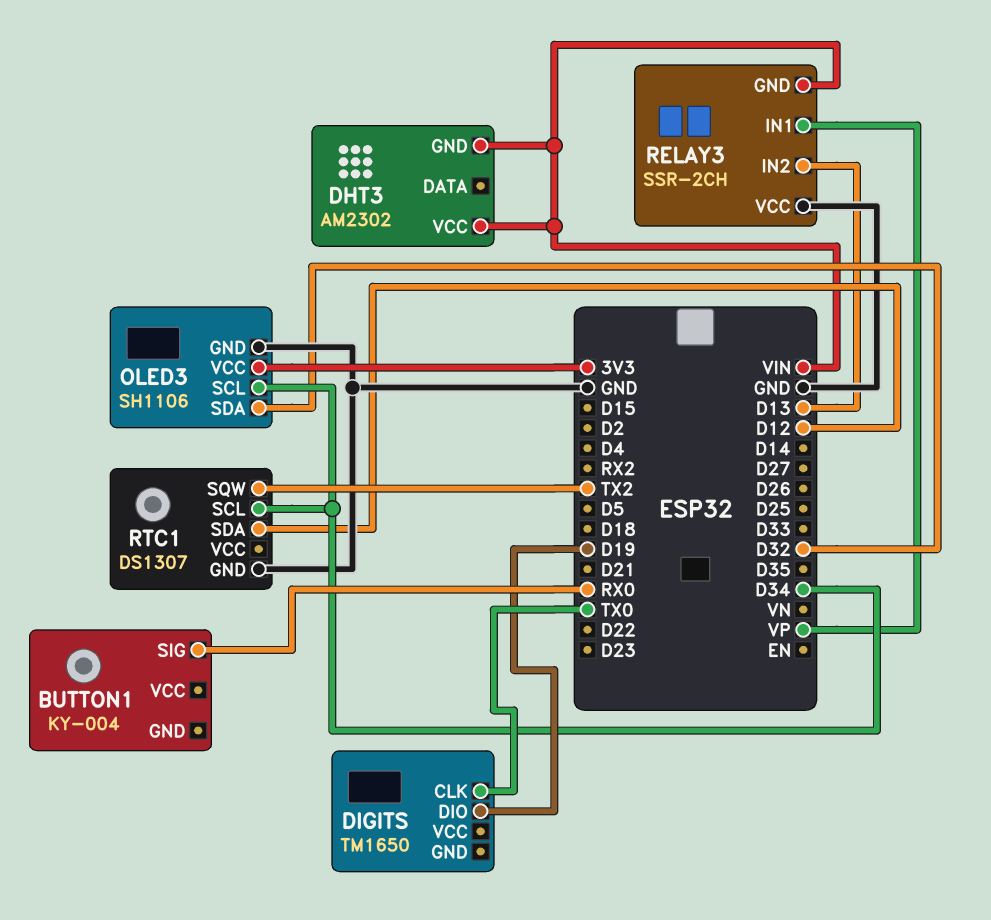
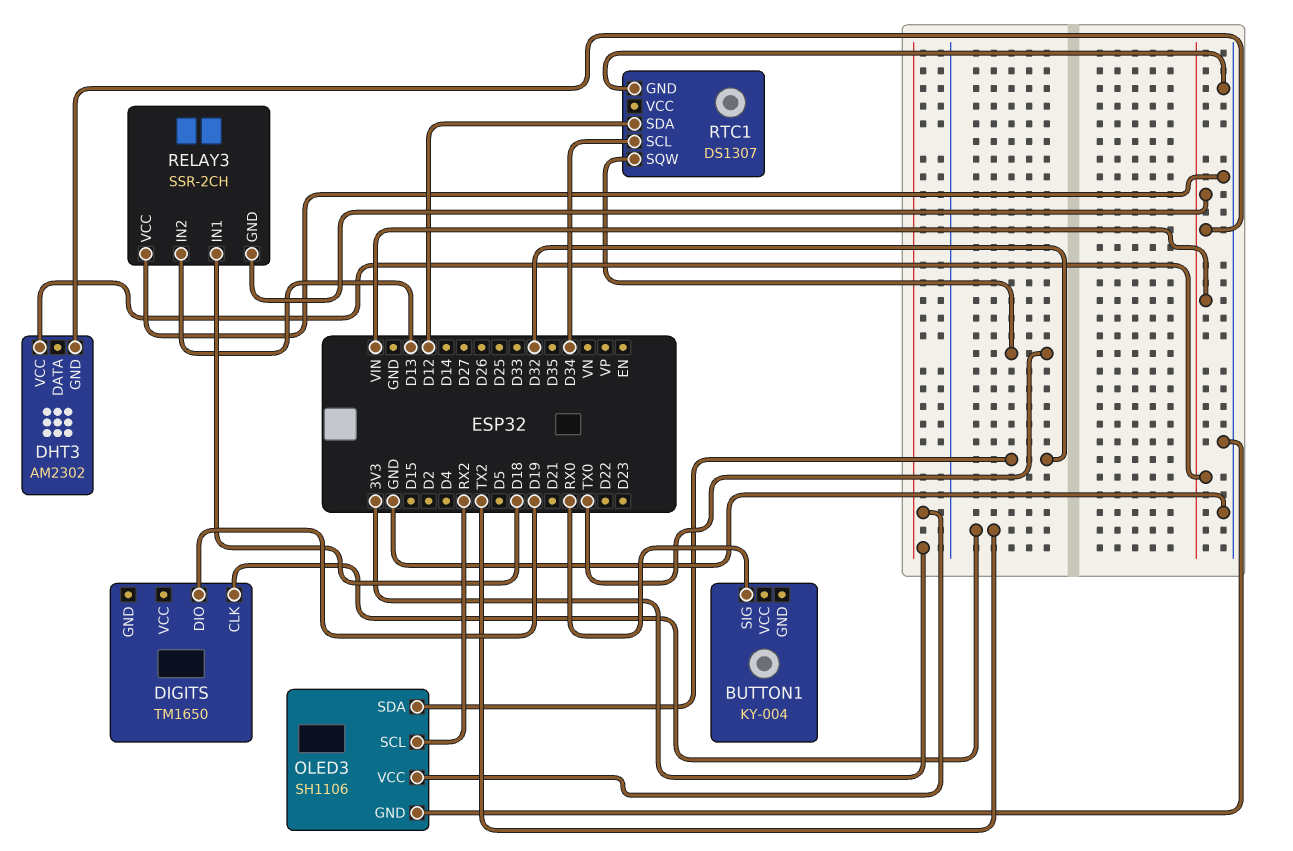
DIGITS pin CLK: TX0 -> TX2
OLED3 pin SCL: D34 -> RX2
RELAY3 pin IN1: VP -> D18
RTC1 pin SQW: TX2 -> TX0

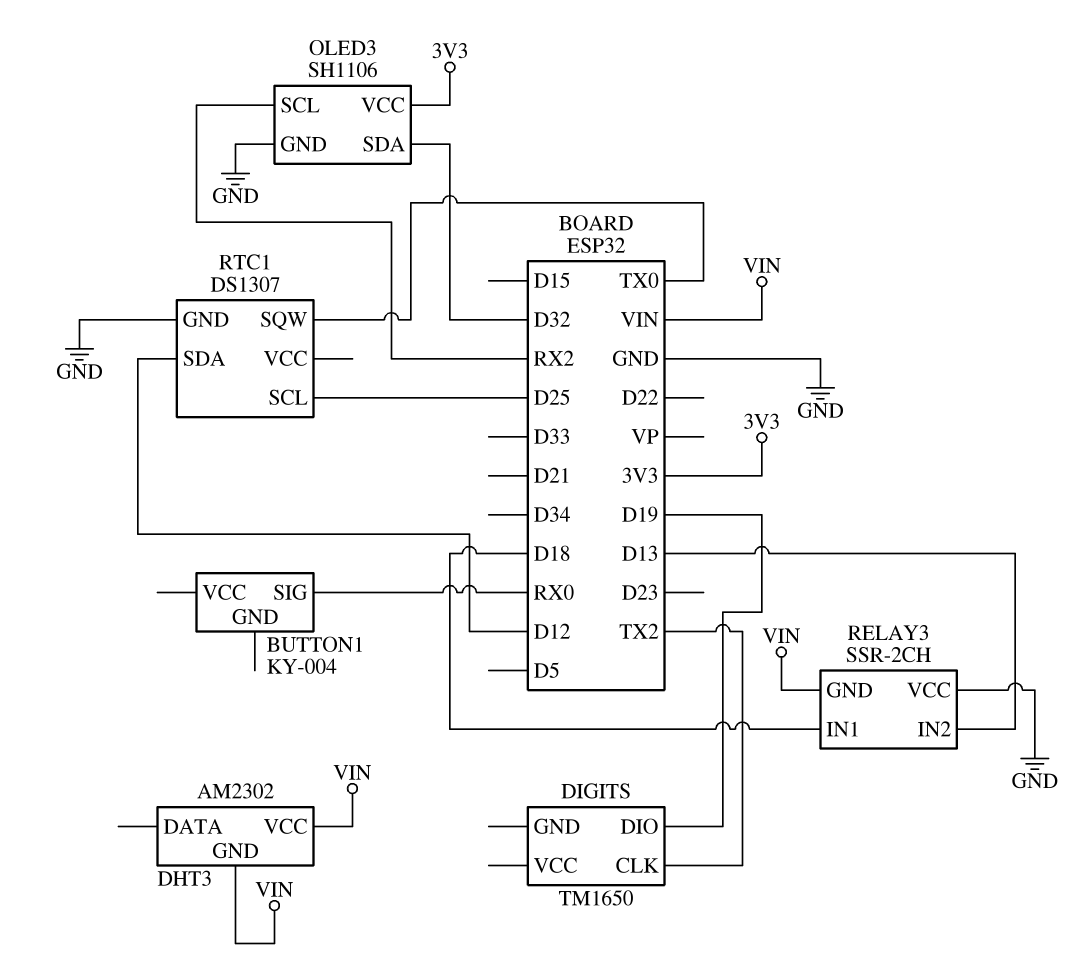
RTC1 pin SCL: D34 -> D25

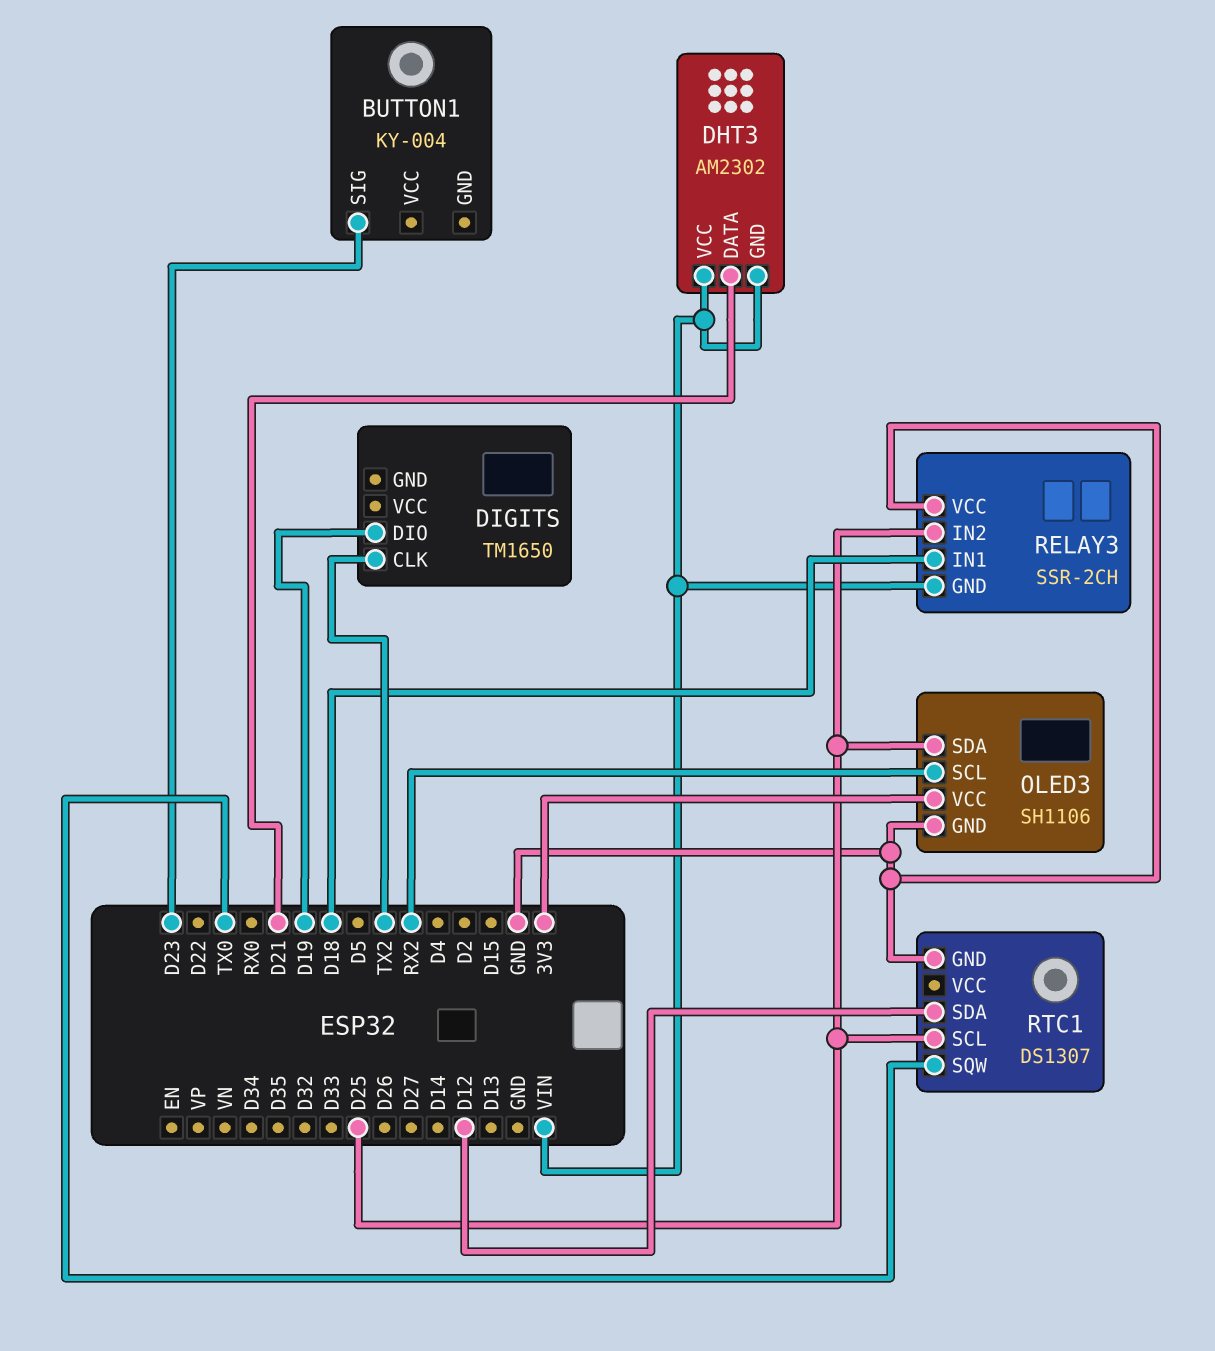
BUTTON1 pin SIG: RX0 -> D23
DHT3 pin DATA: none -> D21
OLED3 pin SDA: D32 -> D25
RELAY3 pin IN2: D13 -> D25

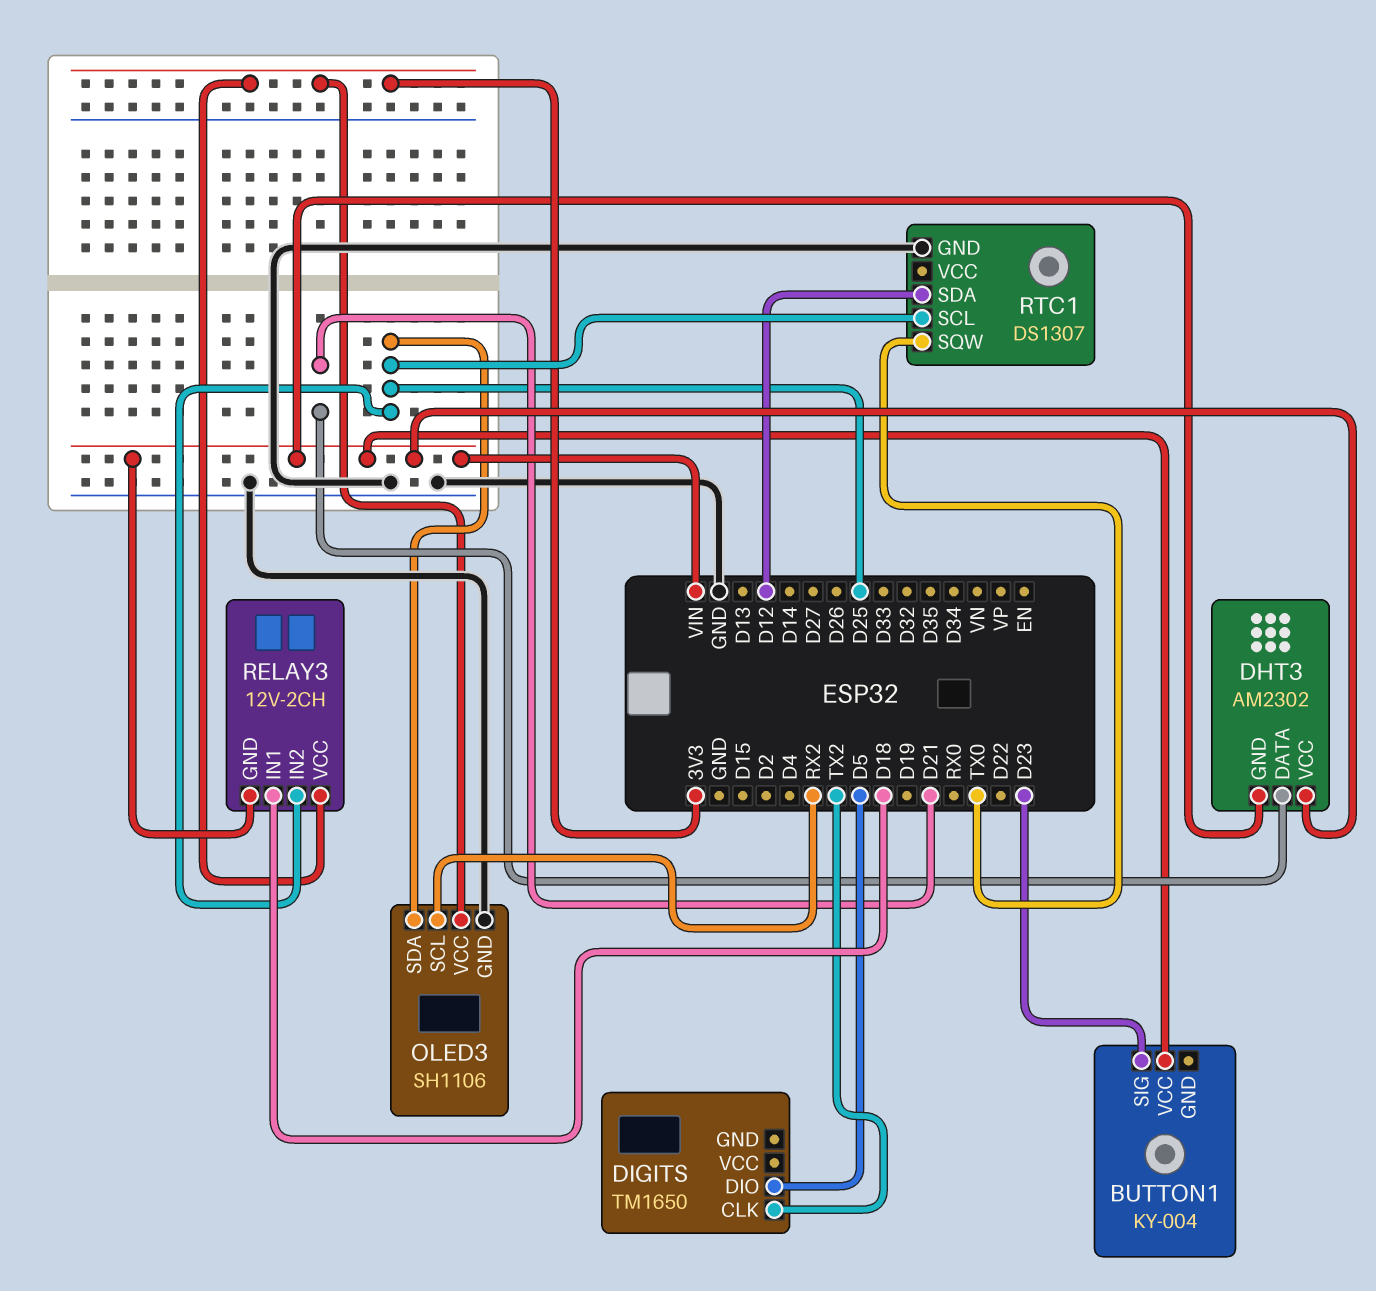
BUTTON1 pin VCC: none -> VIN
DIGITS pin DIO: D19 -> D5
RELAY3: SSR-2CH -> 12V-2CH
RELAY3 pin VCC: GND -> 3V3

